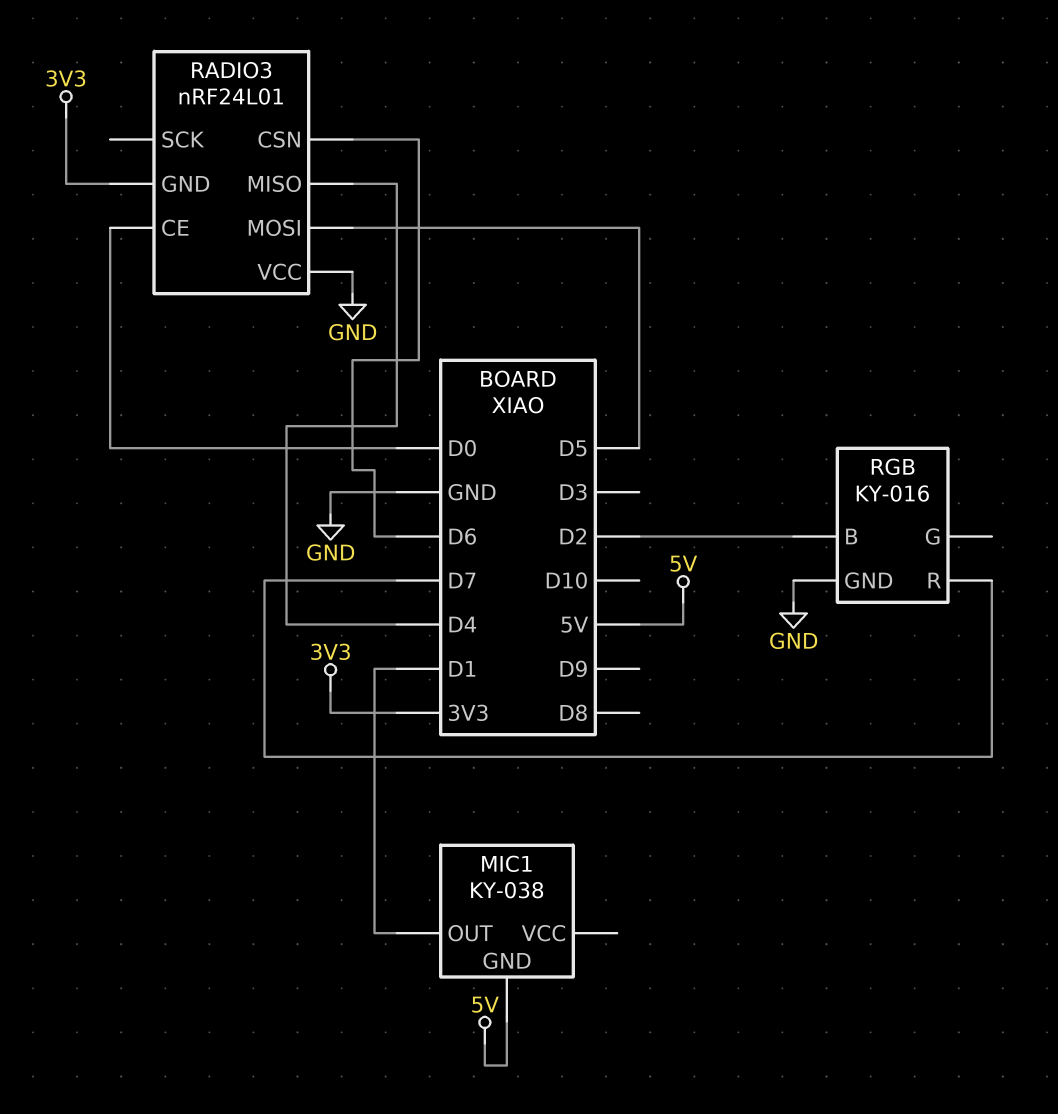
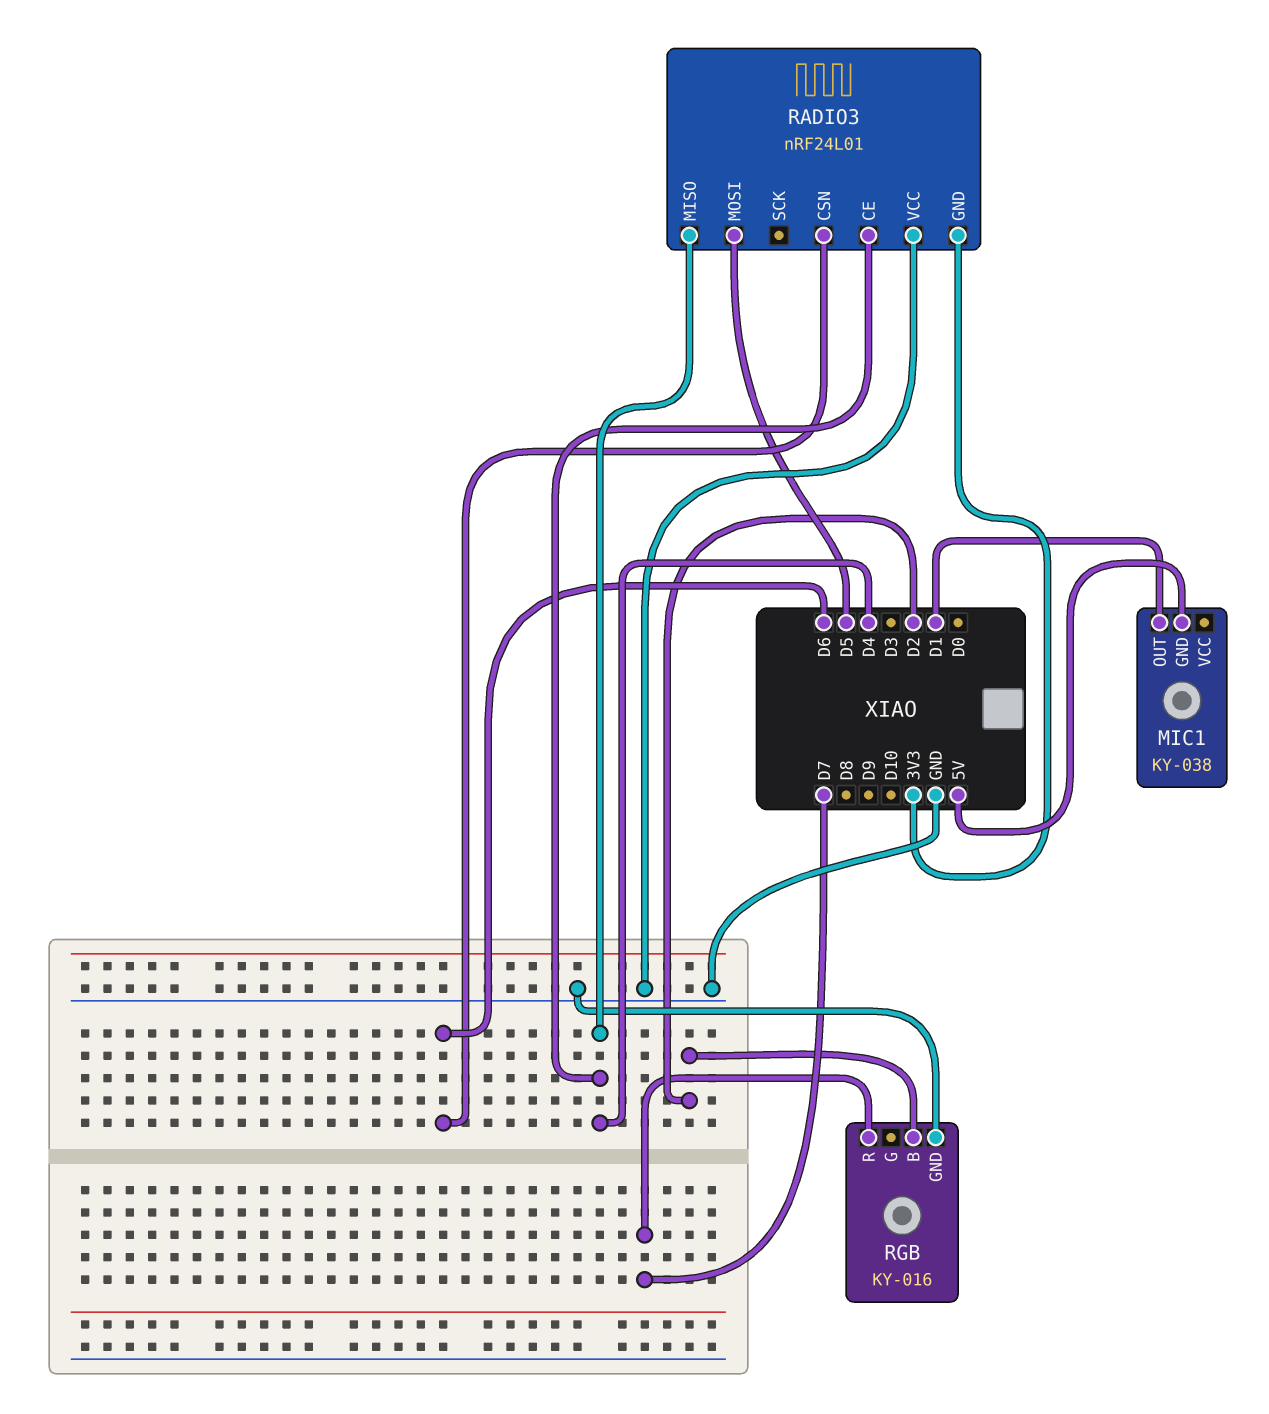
RADIO3 pin CE: D0 -> D4

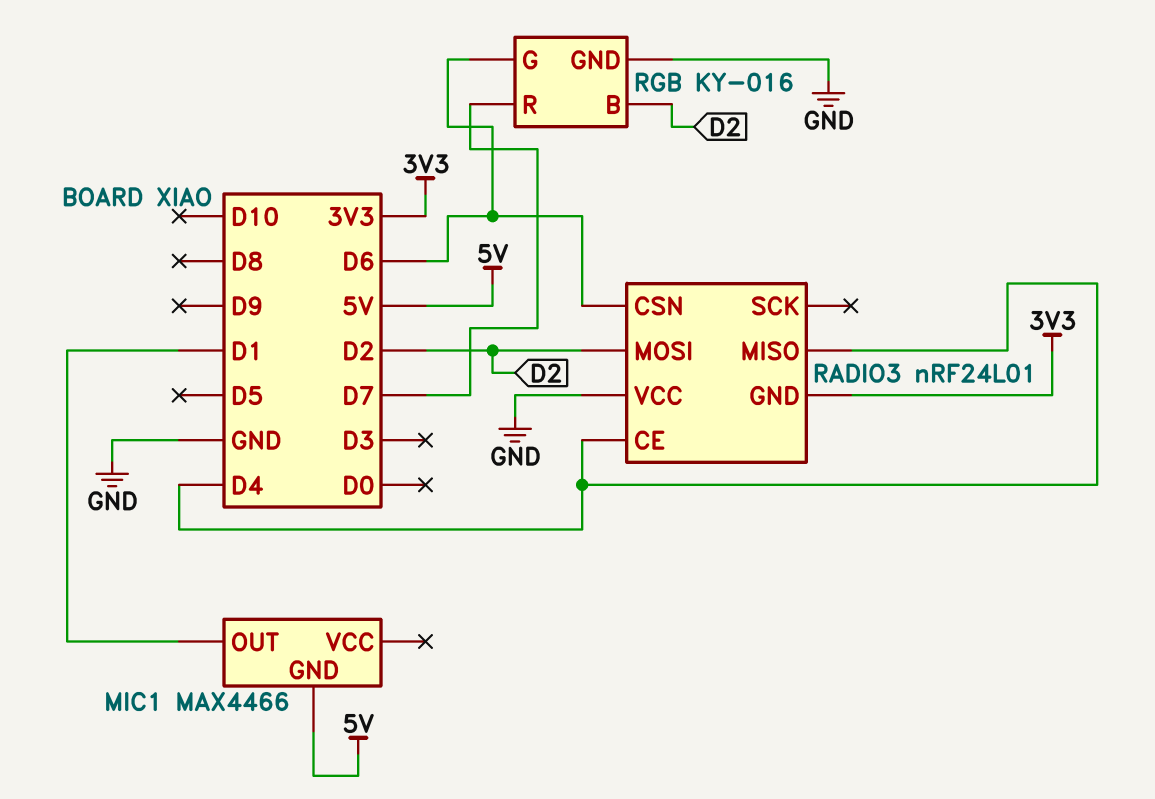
MIC1: KY-038 -> MAX4466
RADIO3 pin MOSI: D5 -> D2
RGB pin G: none -> D6

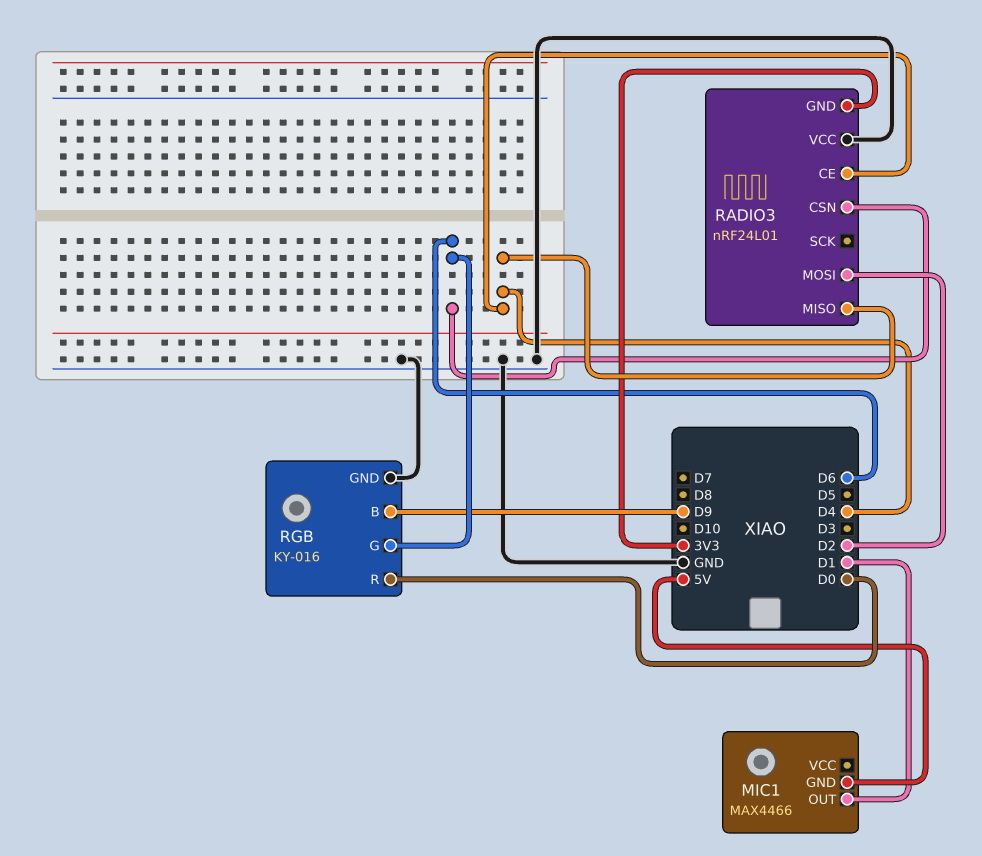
RGB pin B: D2 -> D9
RGB pin R: D7 -> D0

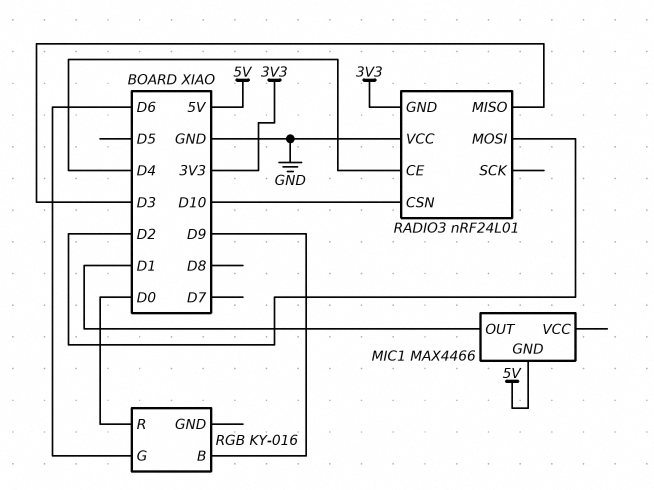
RADIO3 pin CSN: D6 -> D10
RADIO3 pin MISO: D4 -> D3
RGB pin GND: GND -> none

